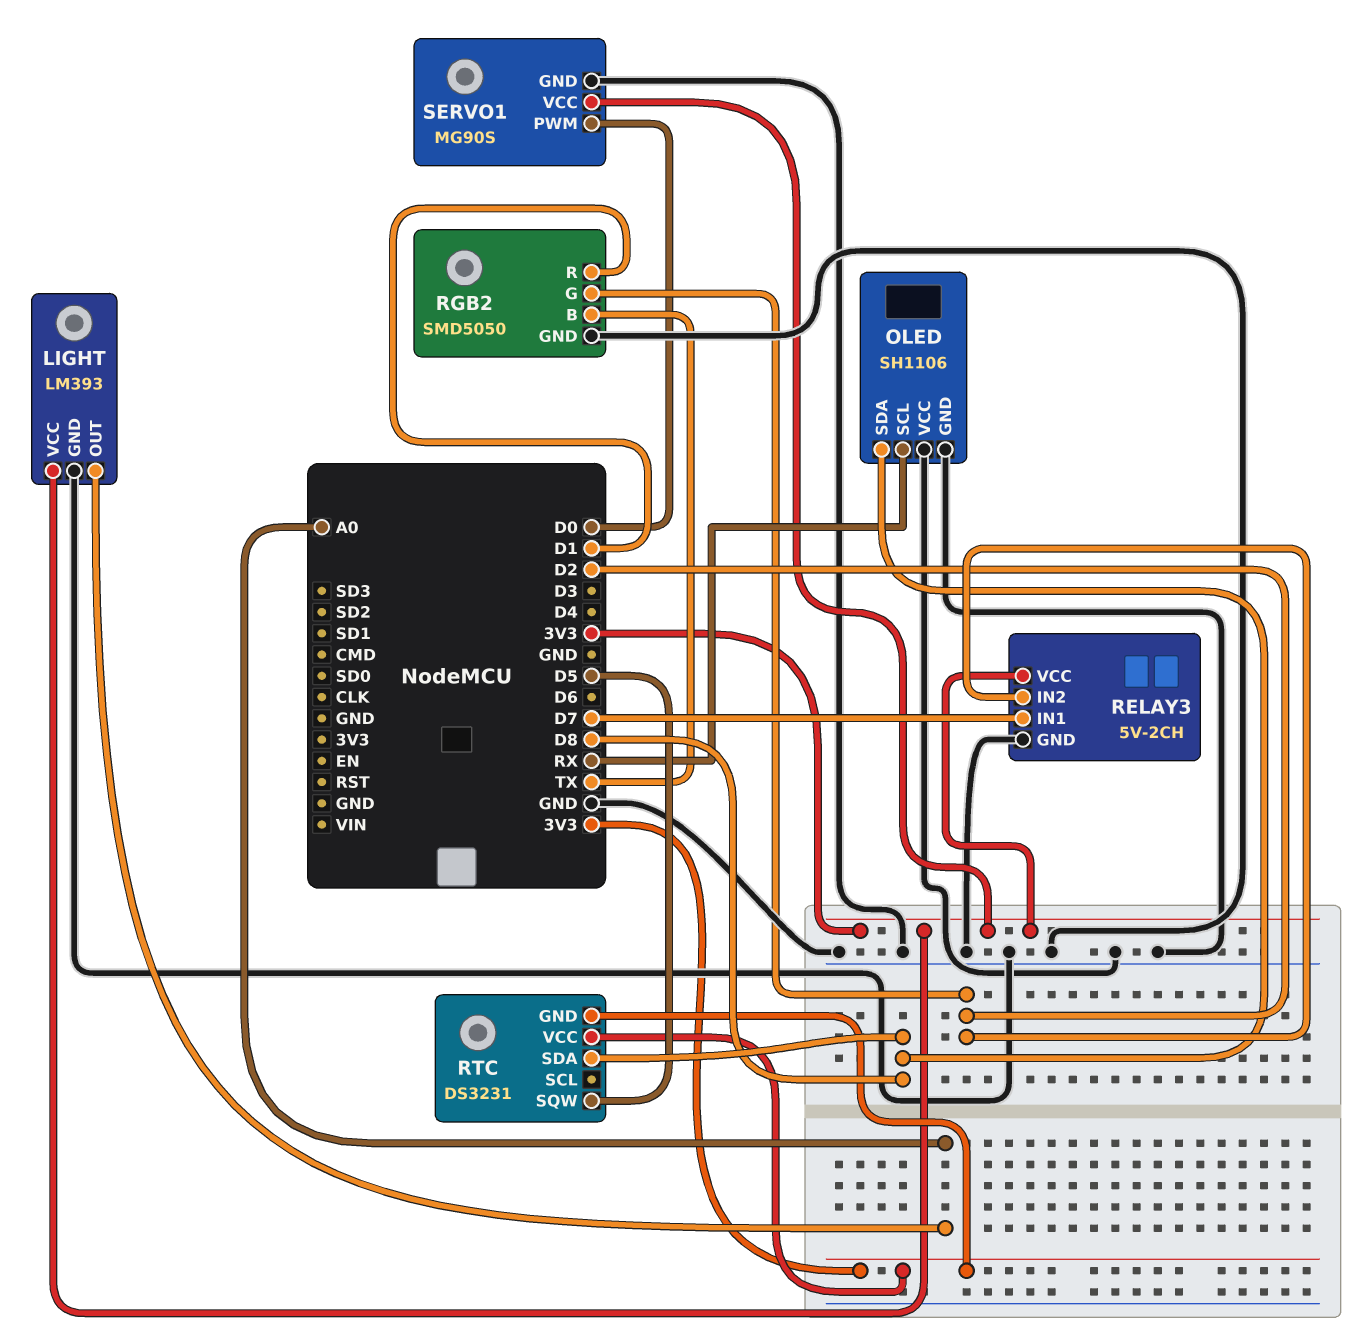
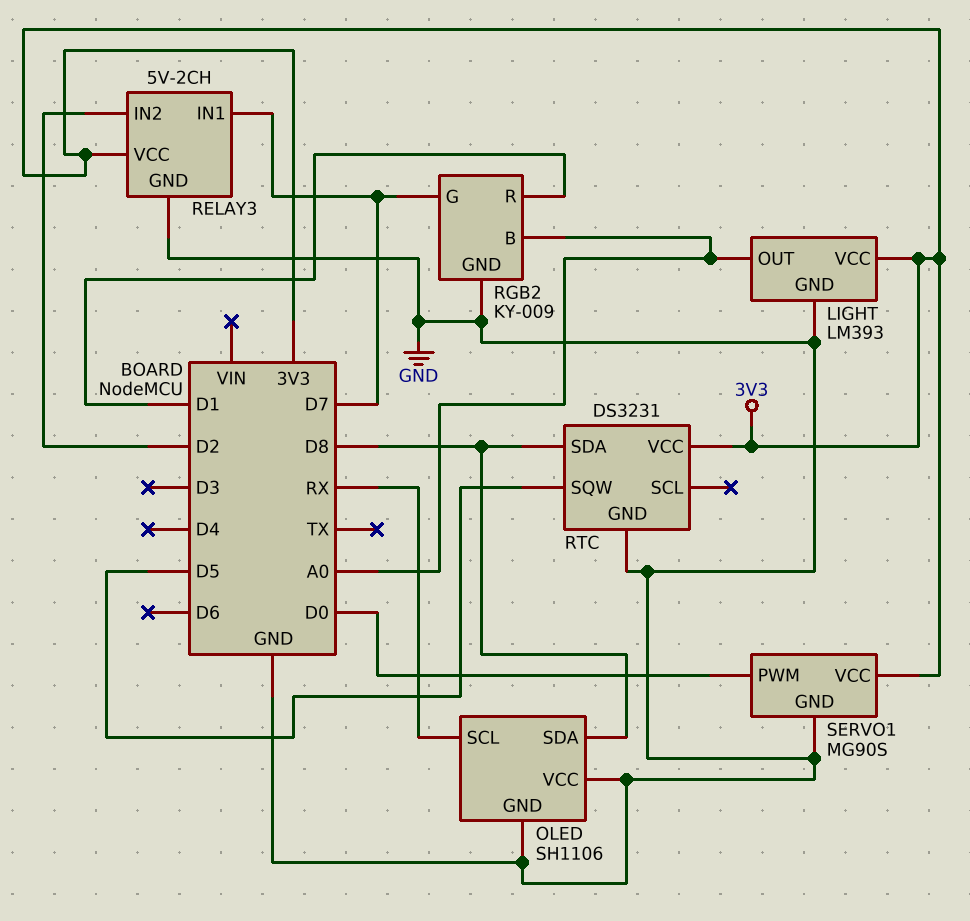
RGB2: SMD5050 -> KY-009
RGB2 pin B: TX -> A0
RGB2 pin G: D2 -> D7
RTC pin GND: 3V3 -> GND

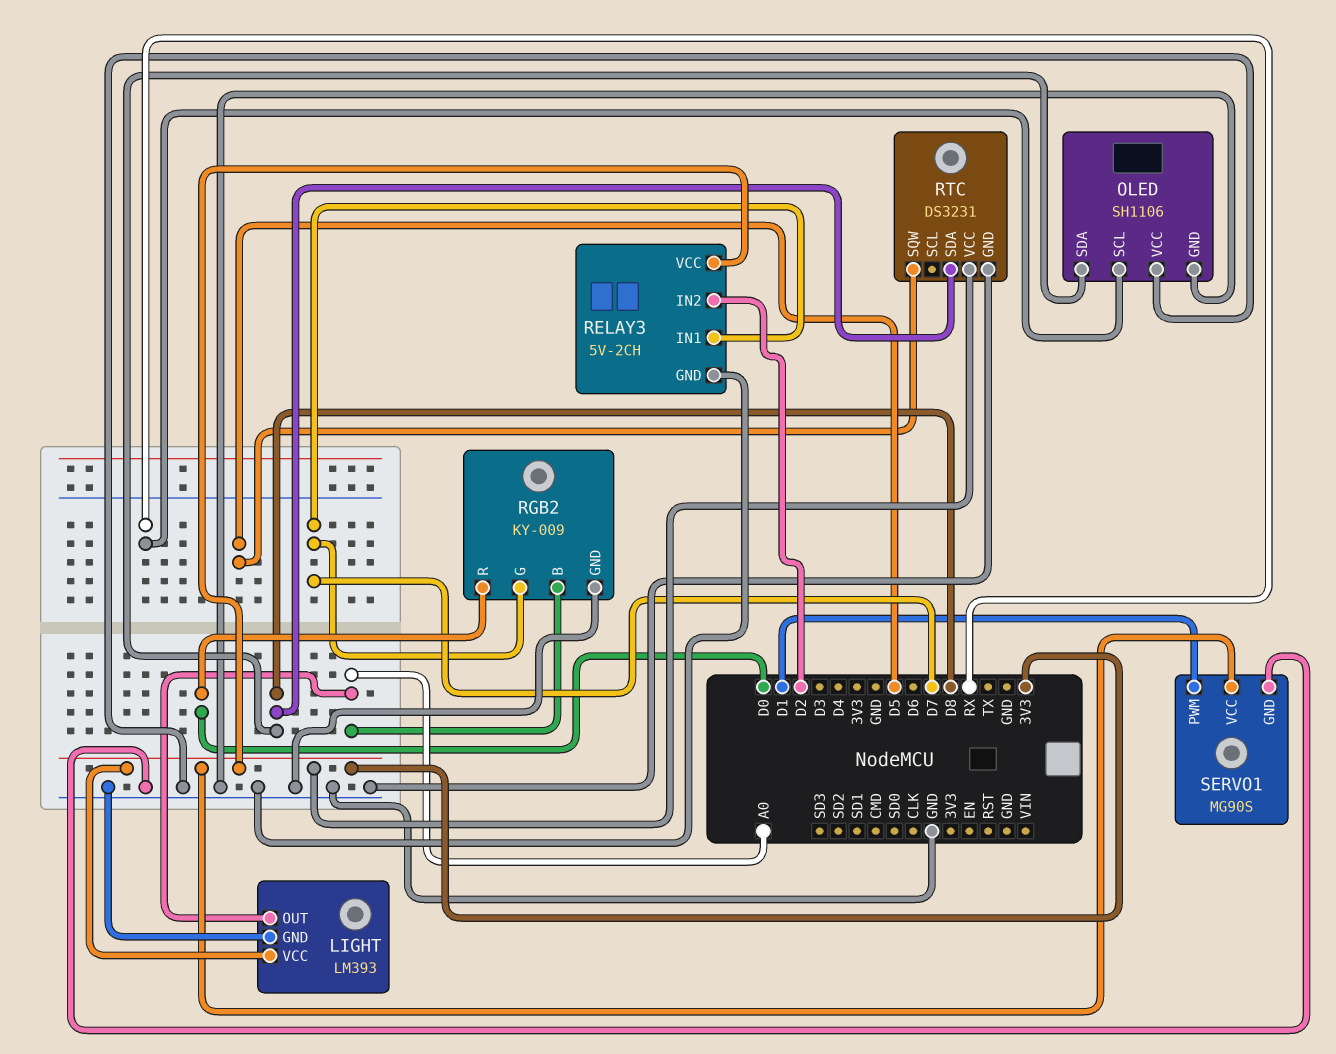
RGB2 pin R: D1 -> D0
SERVO1 pin PWM: D0 -> D1

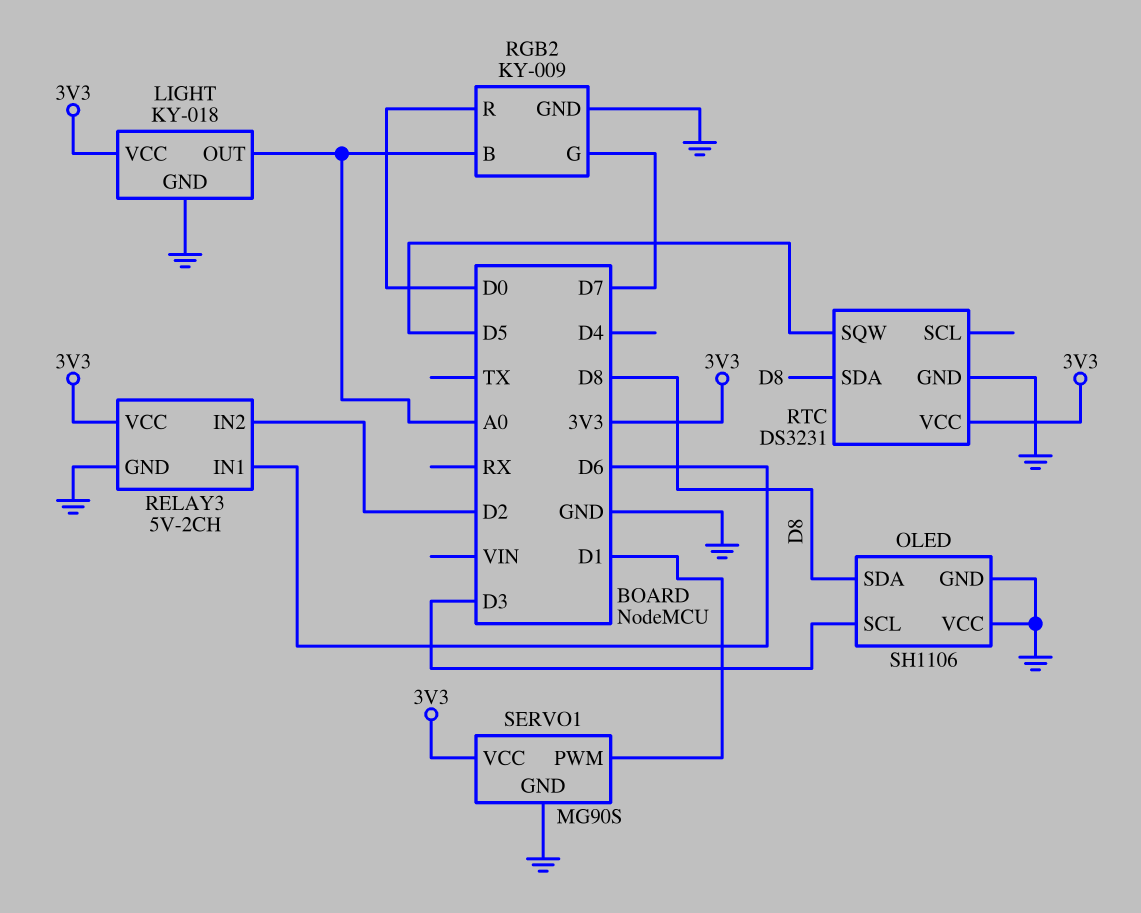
LIGHT: LM393 -> KY-018
OLED pin SCL: RX -> D3
RELAY3 pin IN1: D7 -> D6

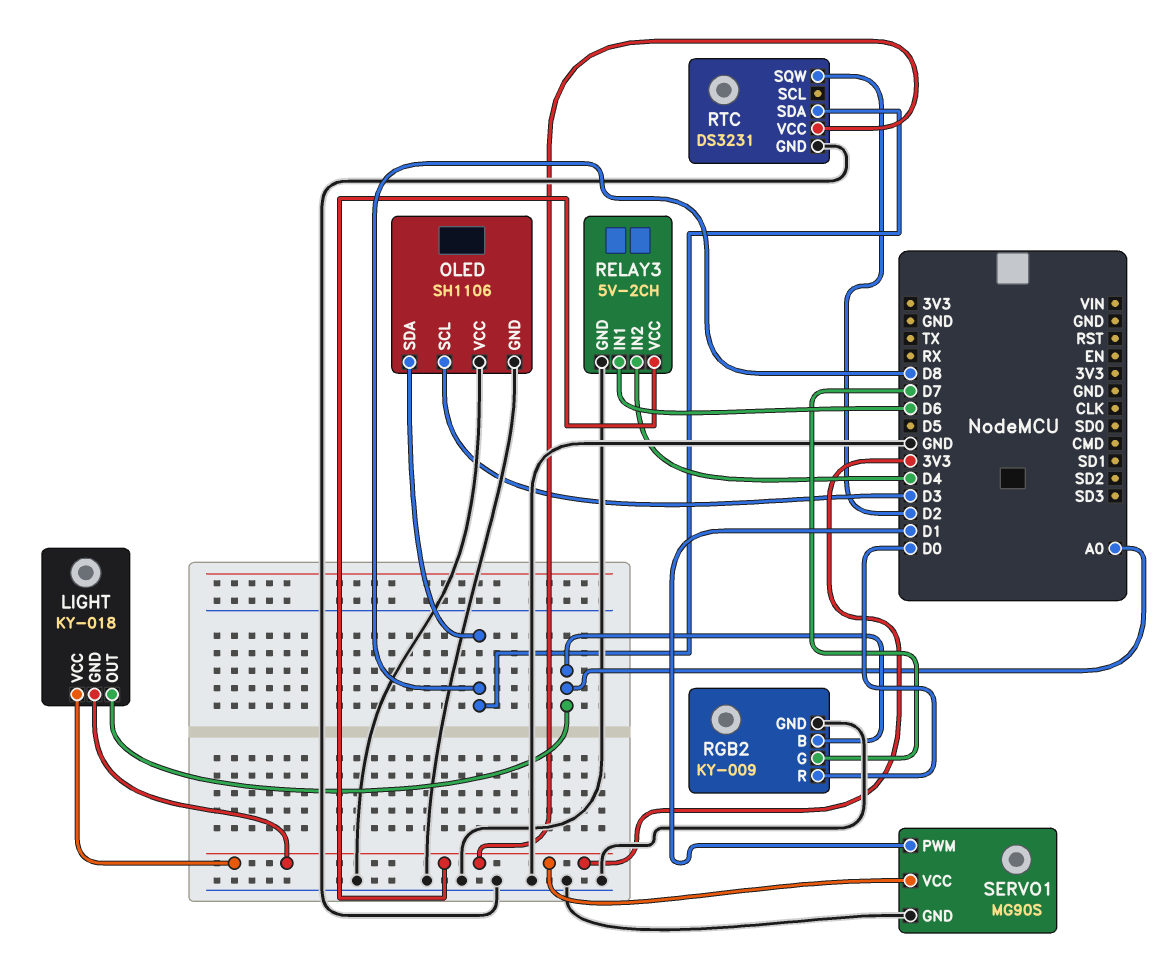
LIGHT pin GND: GND -> 3V3
RELAY3 pin IN2: D2 -> D4
RTC pin SQW: D5 -> D2

